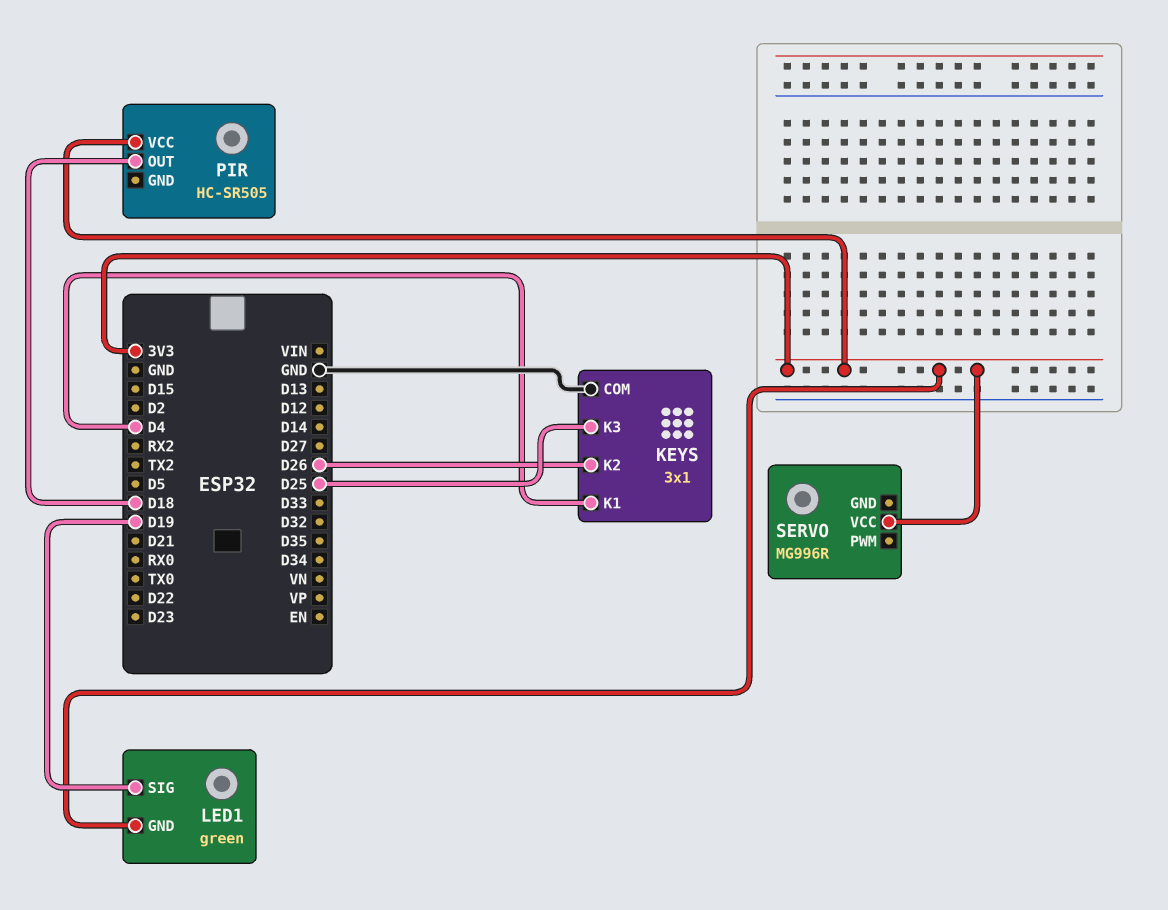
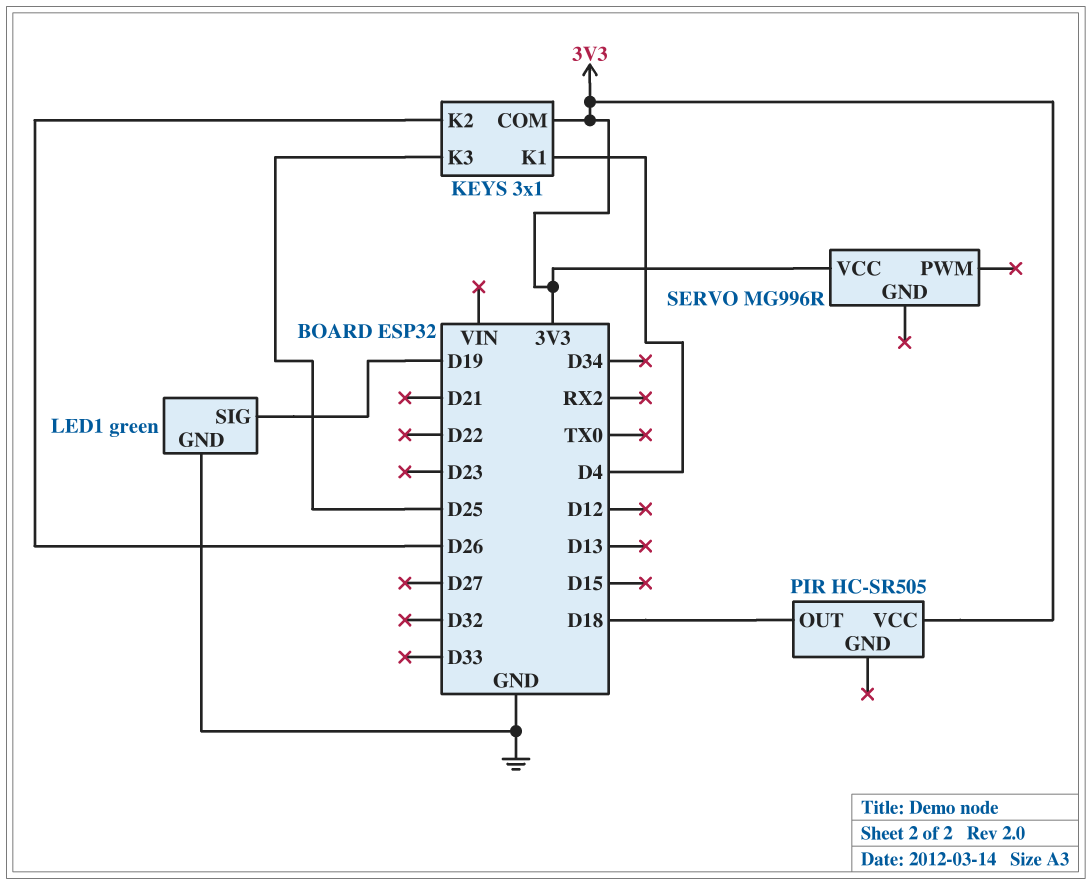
KEYS pin COM: GND -> 3V3
LED1 pin GND: 3V3 -> GND

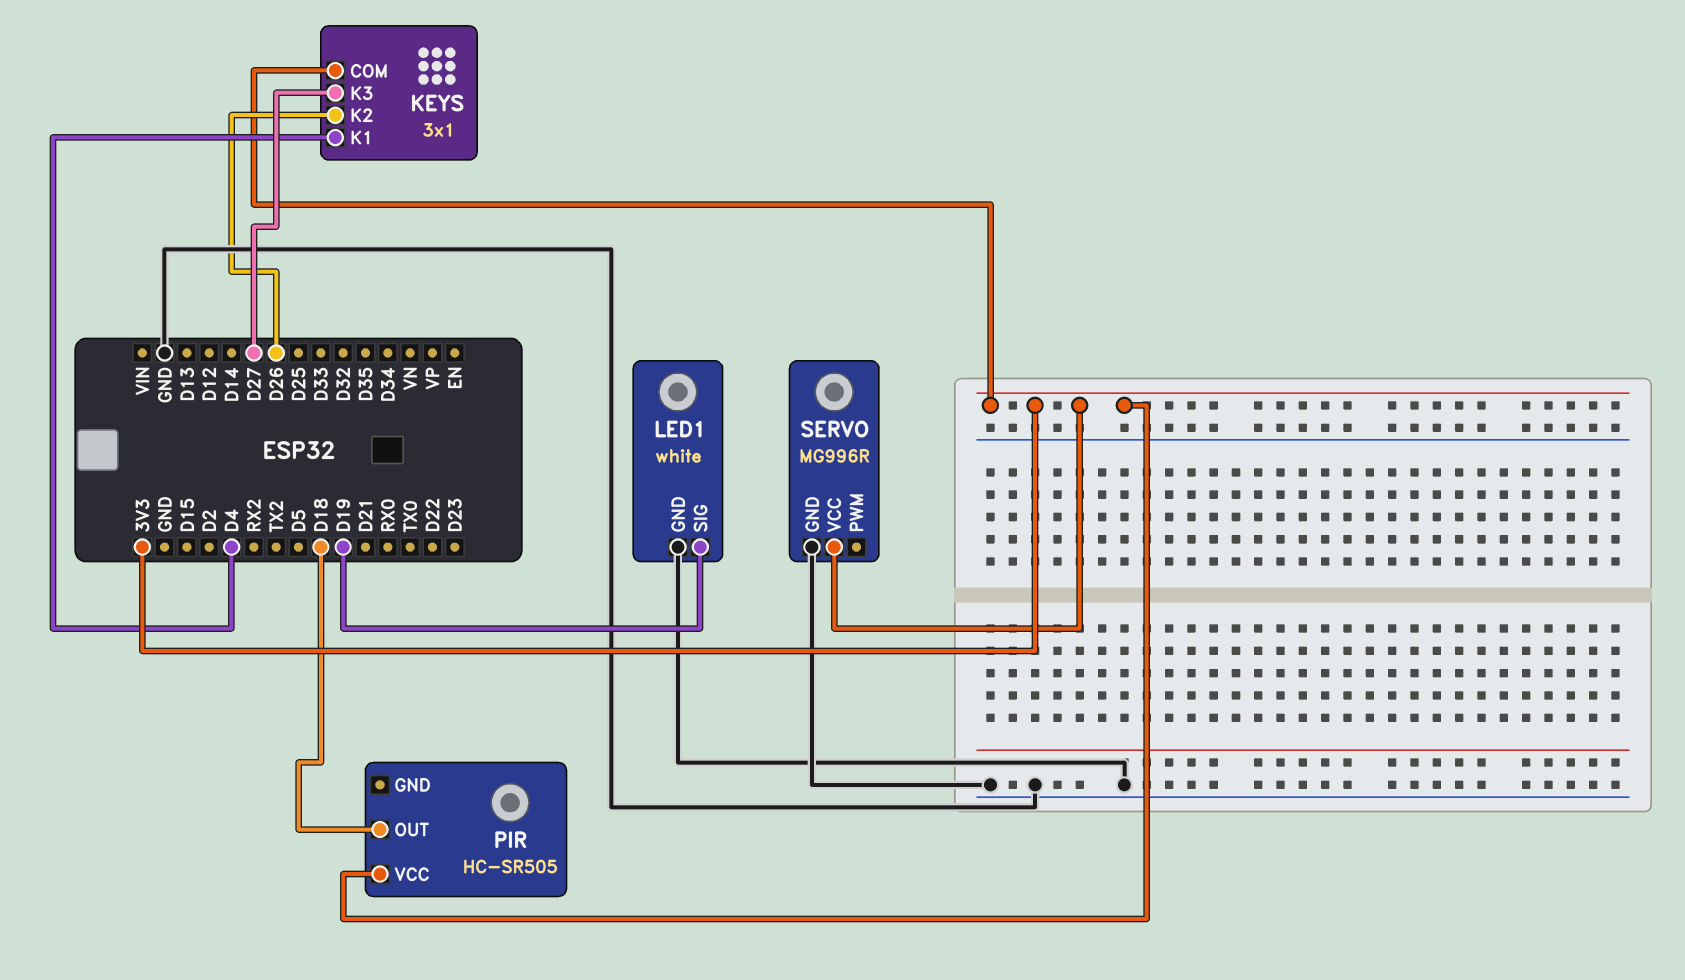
KEYS pin K3: D25 -> D27
LED1: green -> white
SERVO pin GND: none -> GND

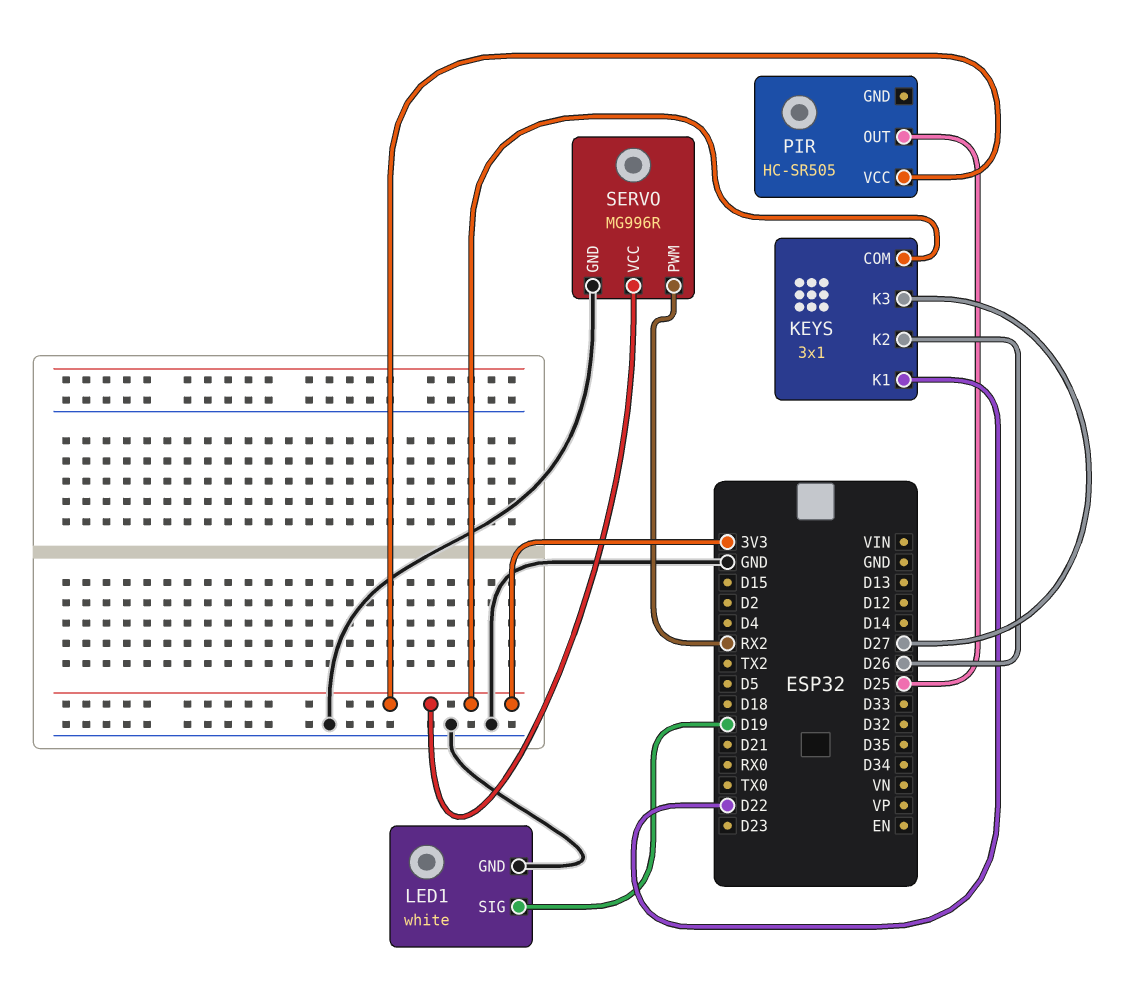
KEYS pin K1: D4 -> D22
PIR pin OUT: D18 -> D25
SERVO pin PWM: none -> RX2

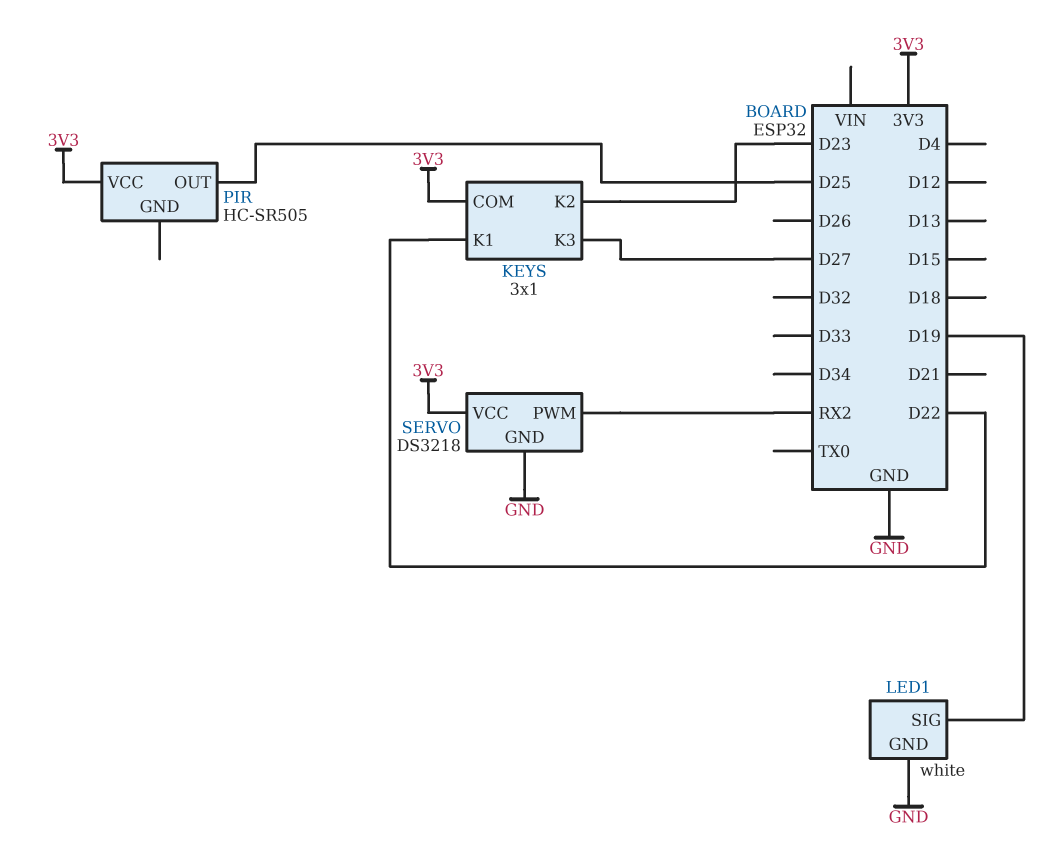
KEYS pin K2: D26 -> D23
SERVO: MG996R -> DS3218

